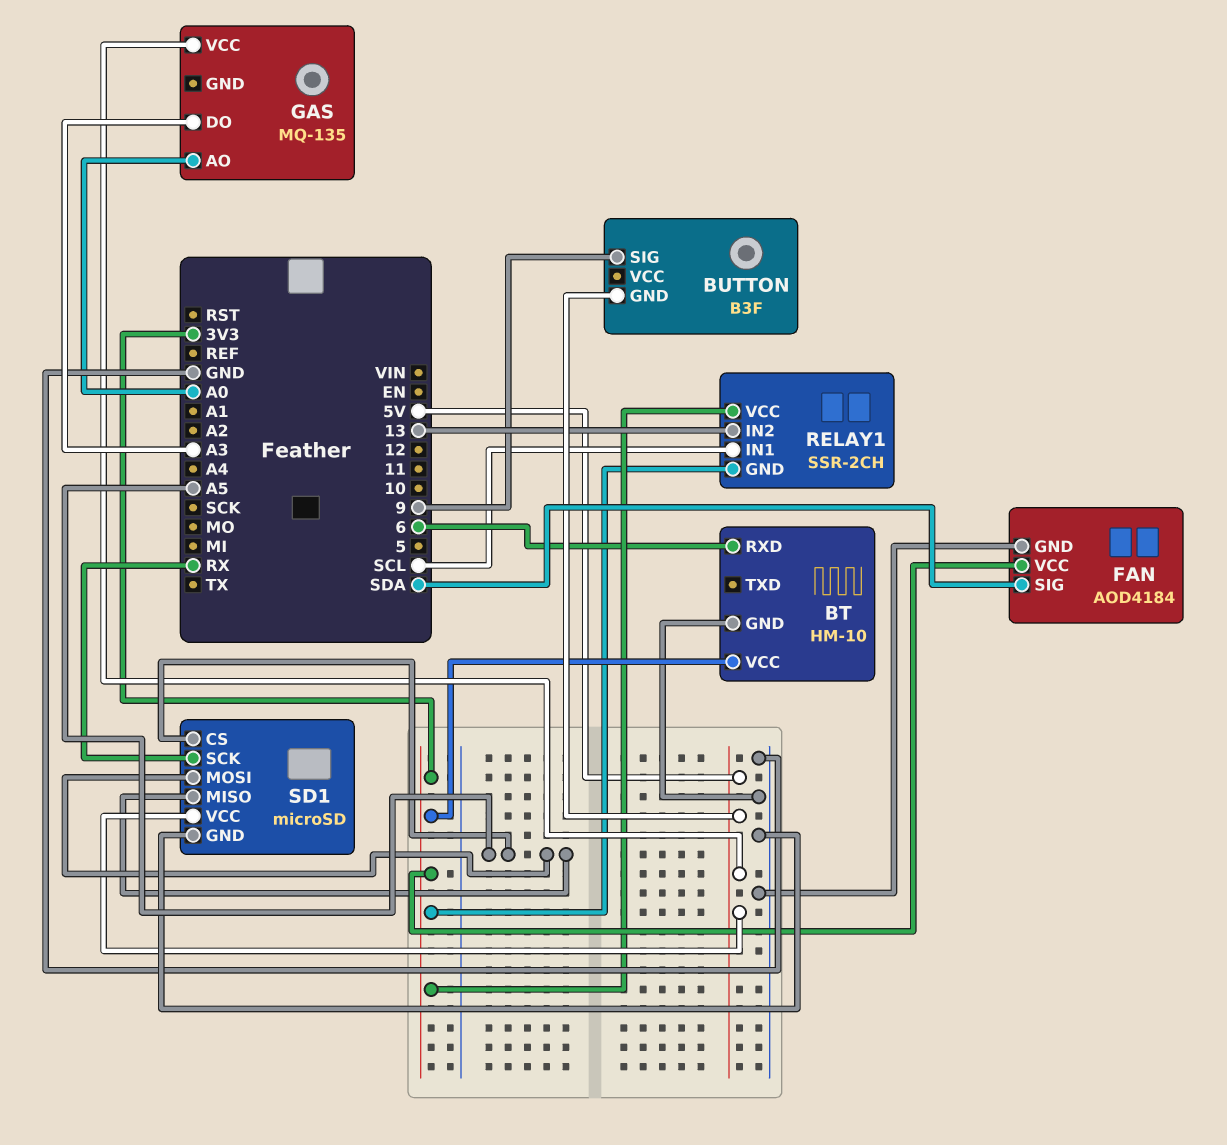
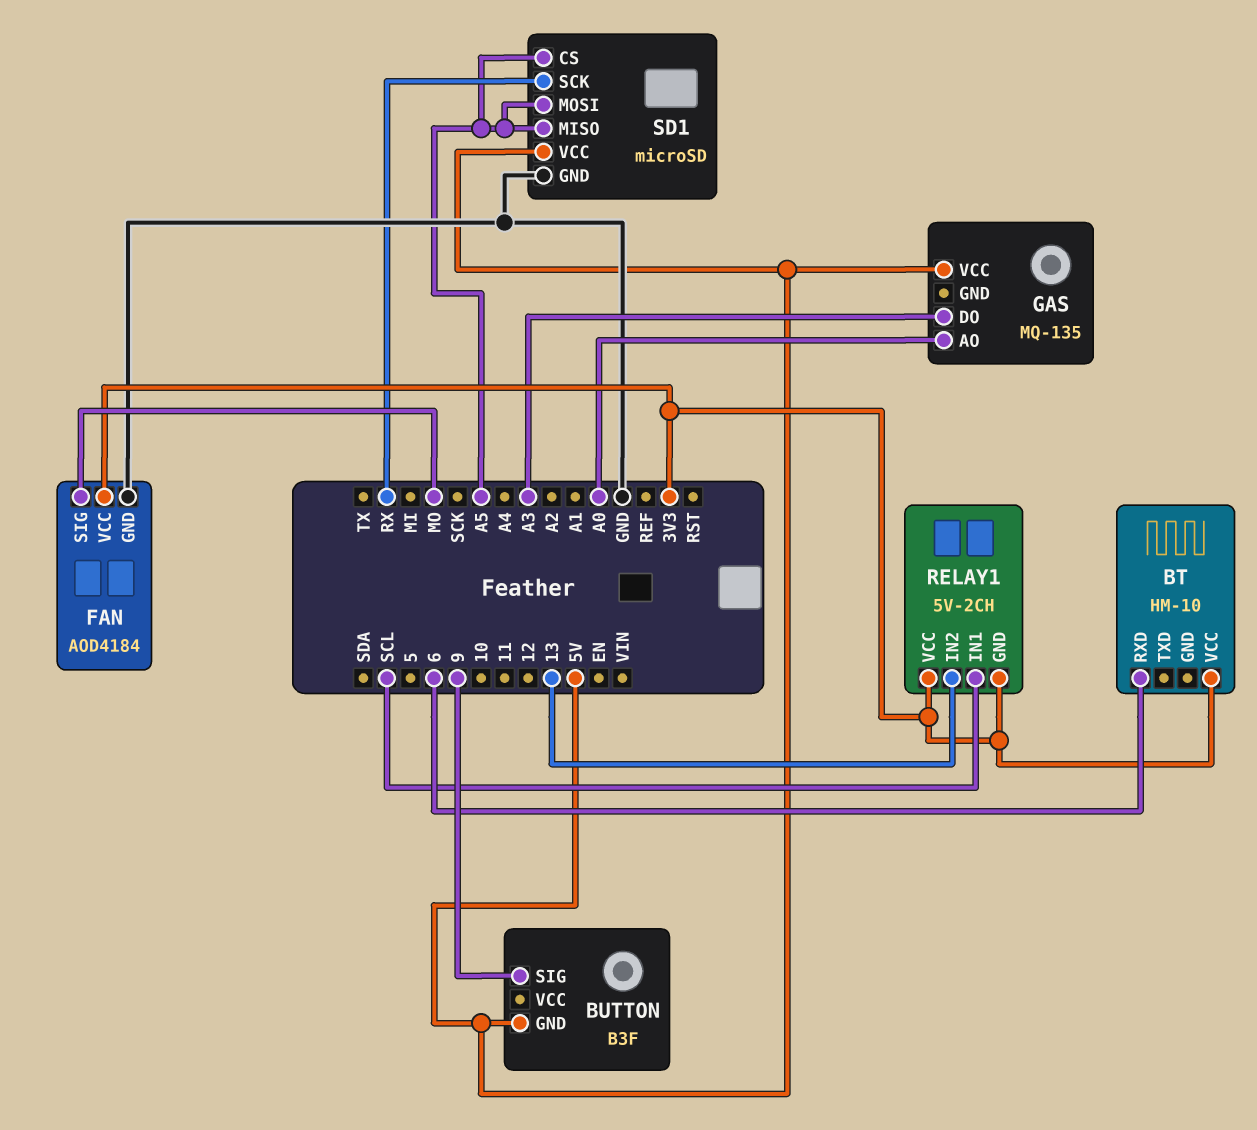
BT pin GND: GND -> none
FAN pin SIG: SDA -> MO
RELAY1: SSR-2CH -> 5V-2CH

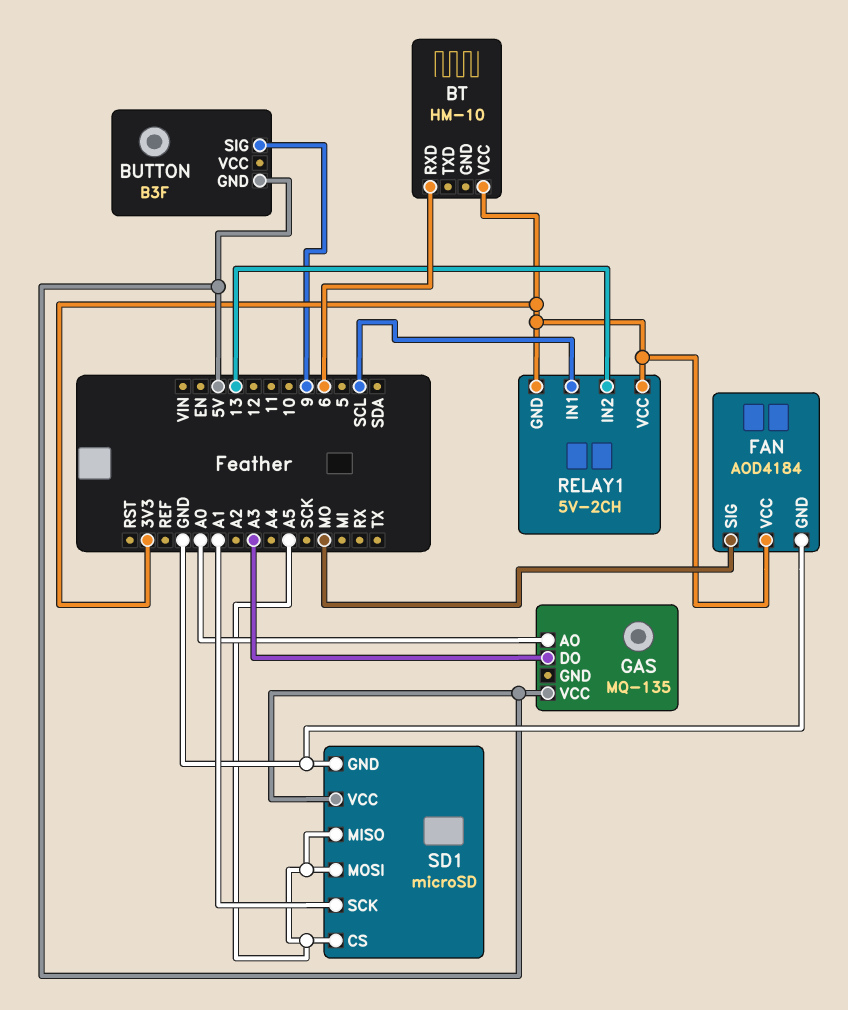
SD1 pin SCK: RX -> A1

